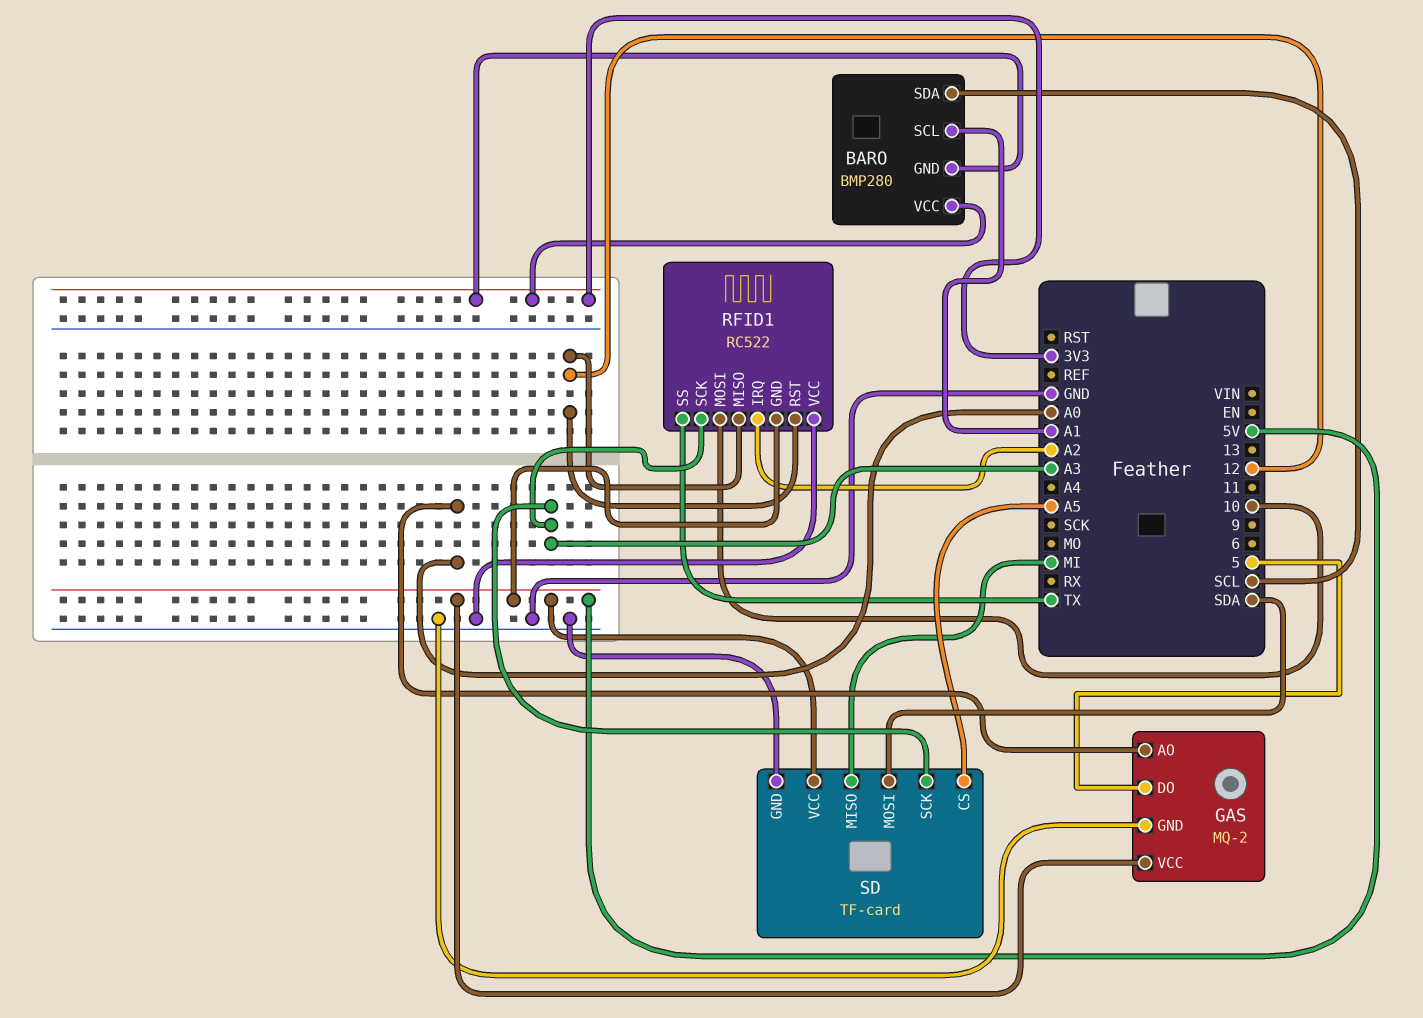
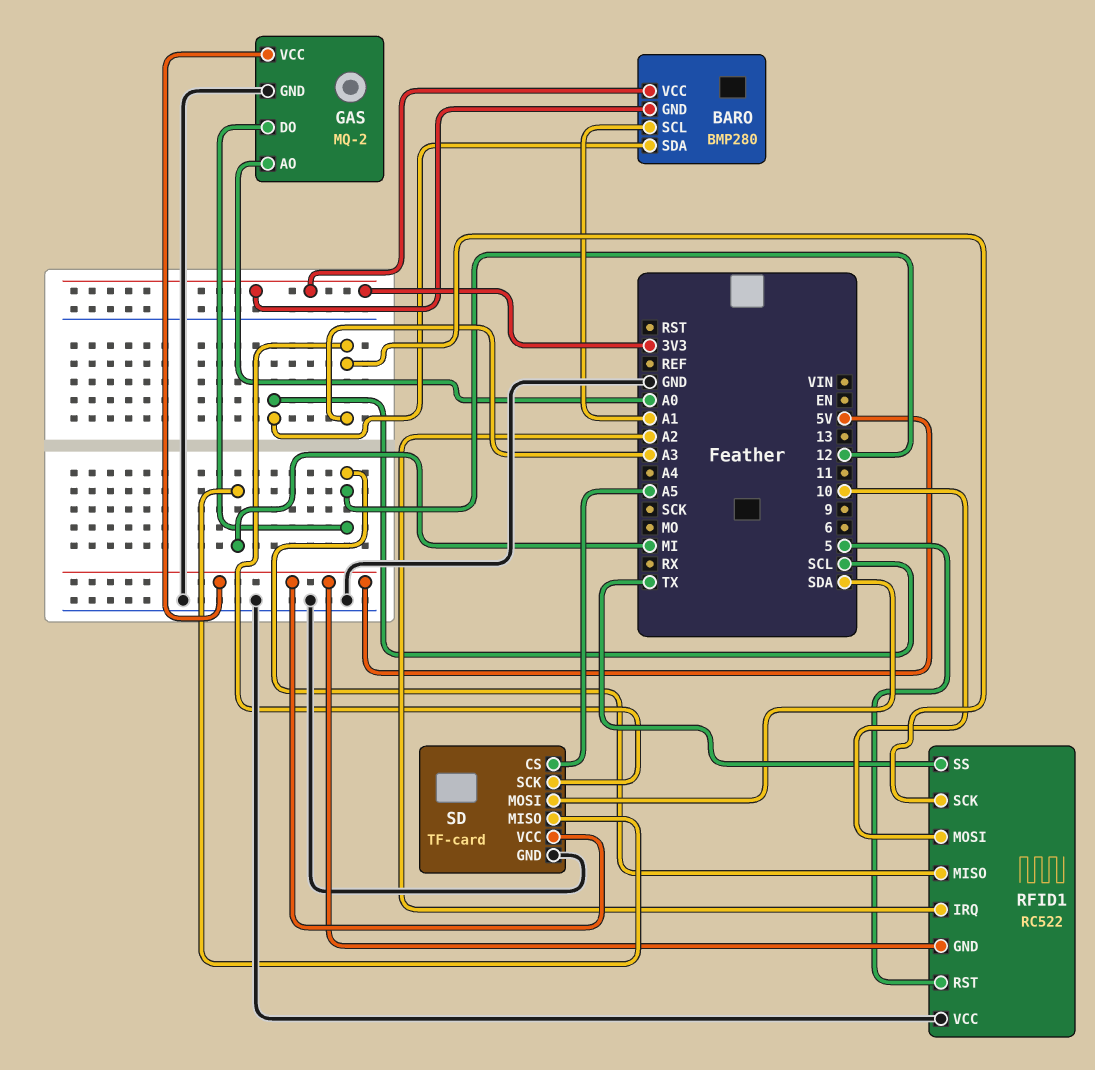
GAS pin DO: 5 -> 12
RFID1 pin RST: 12 -> 5

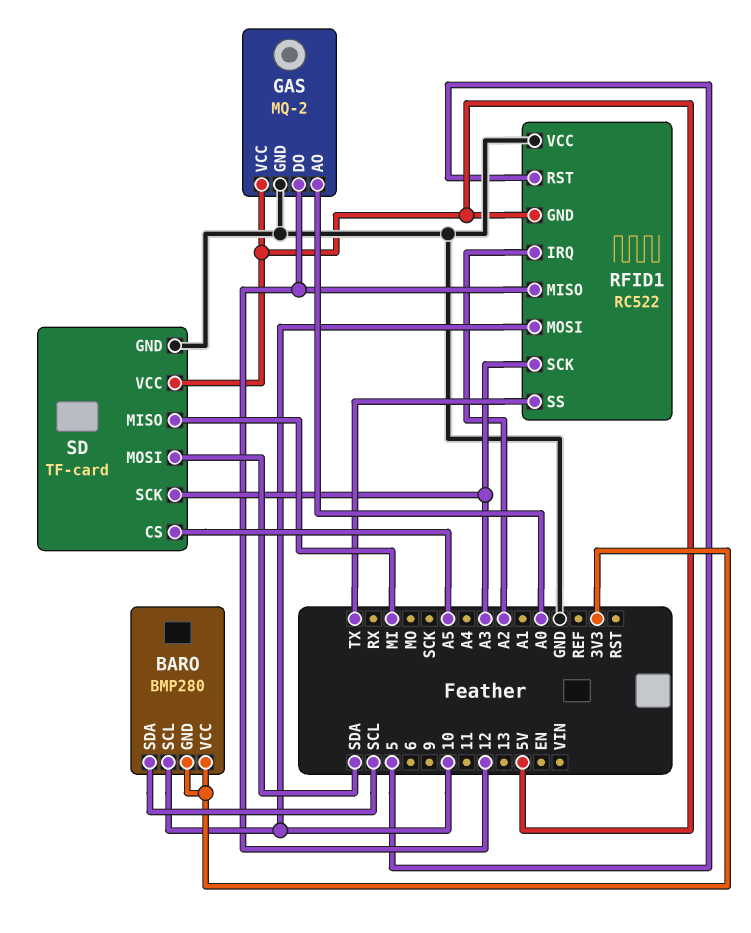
BARO pin SCL: A1 -> 10

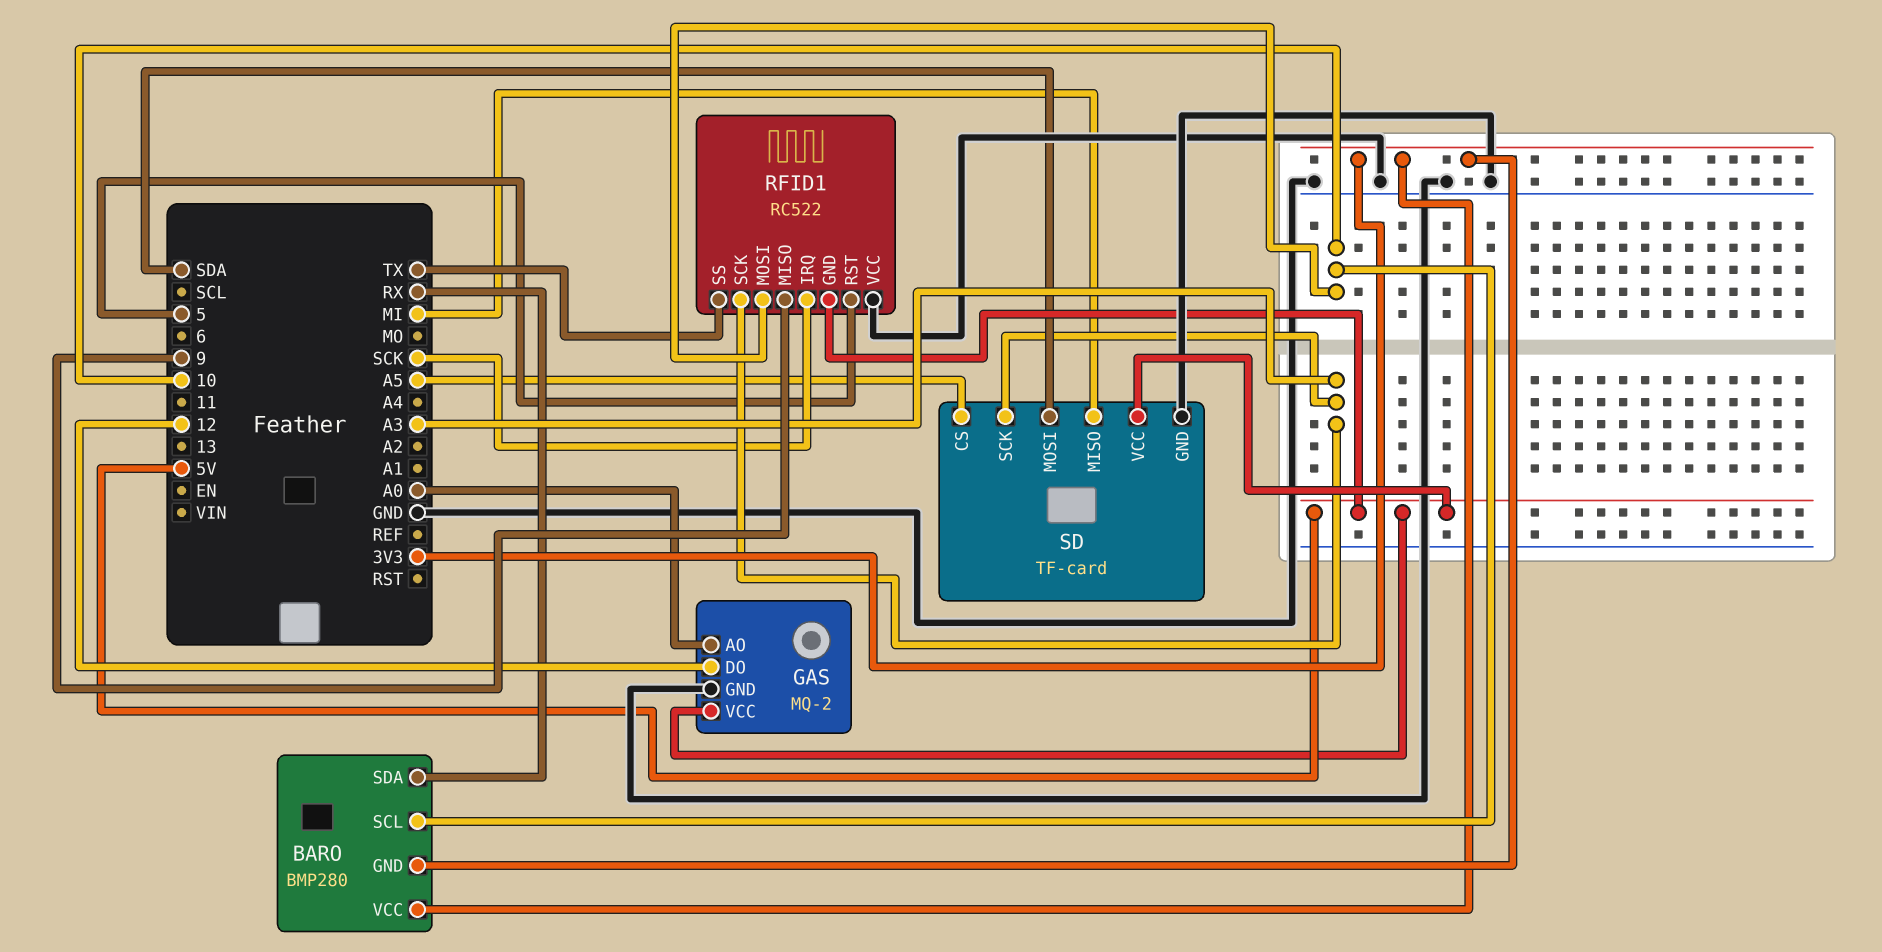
BARO pin SDA: SCL -> RX
RFID1 pin IRQ: A2 -> SCK
RFID1 pin MISO: 12 -> 9

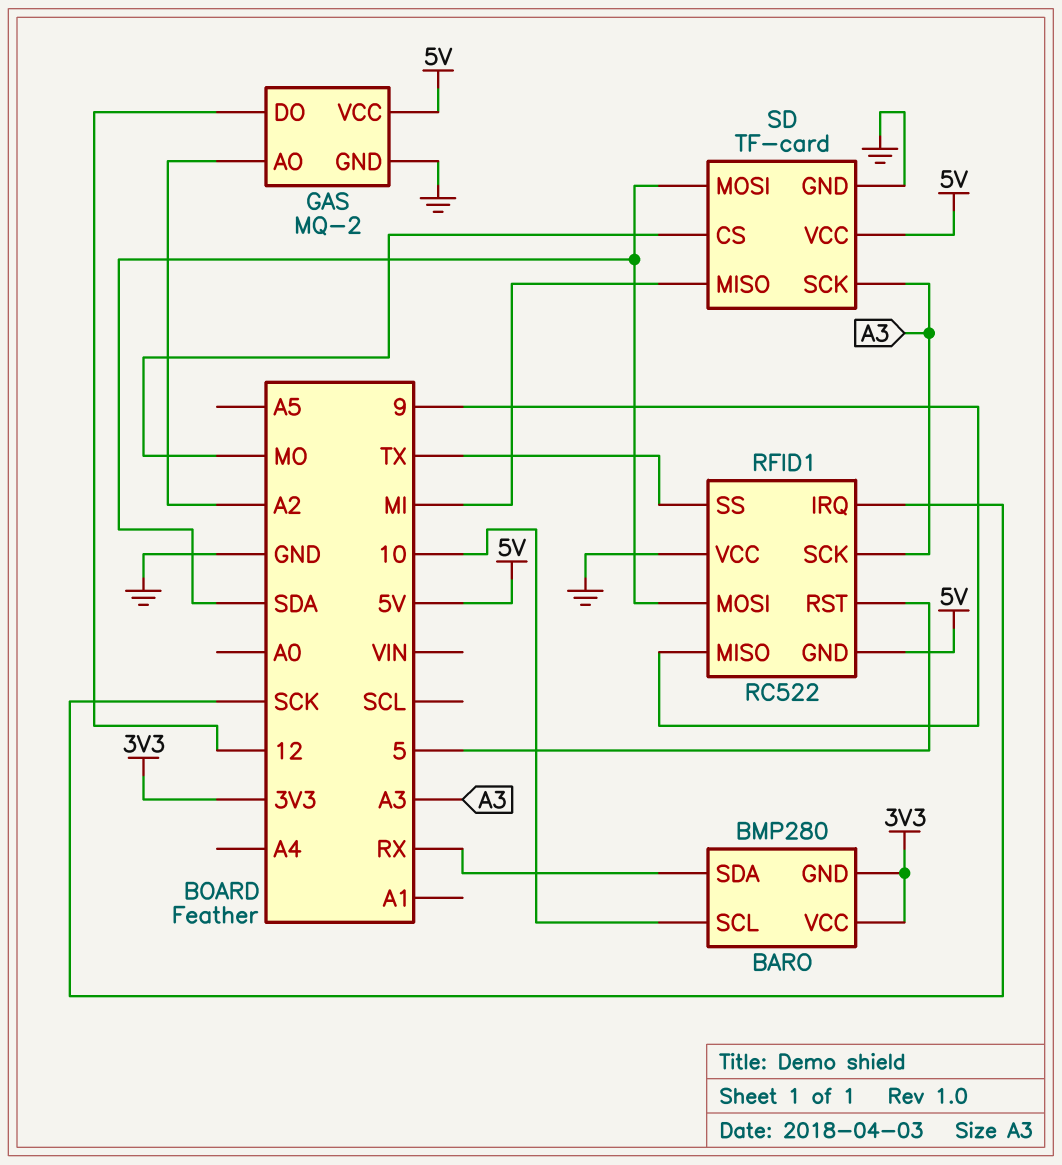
GAS pin AO: A0 -> A2
RFID1 pin MOSI: 10 -> SDA
SD pin CS: A5 -> MO

